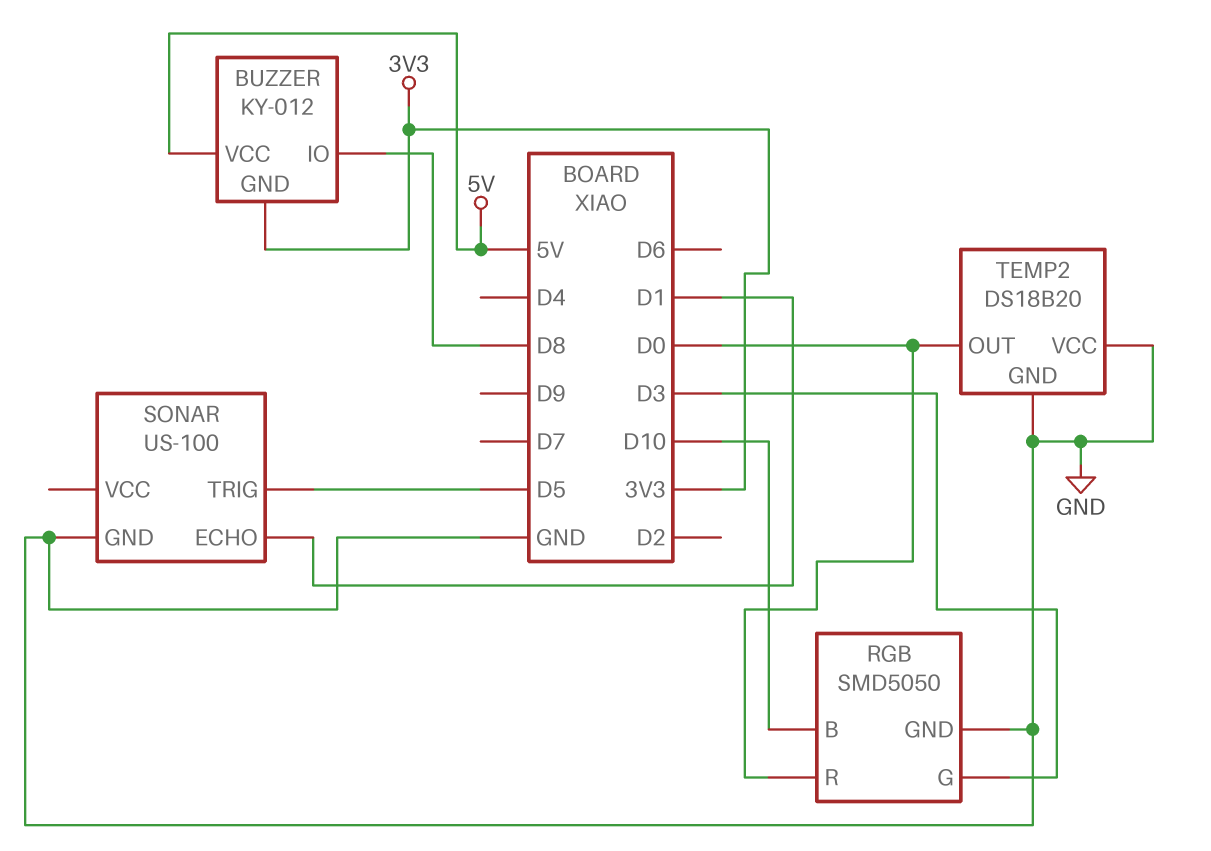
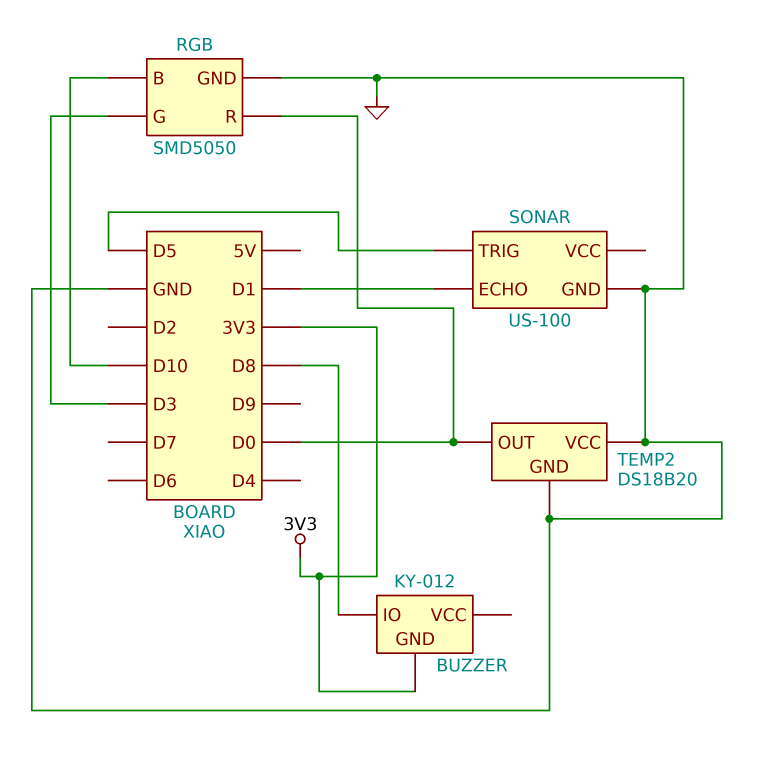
BUZZER pin VCC: 5V -> none

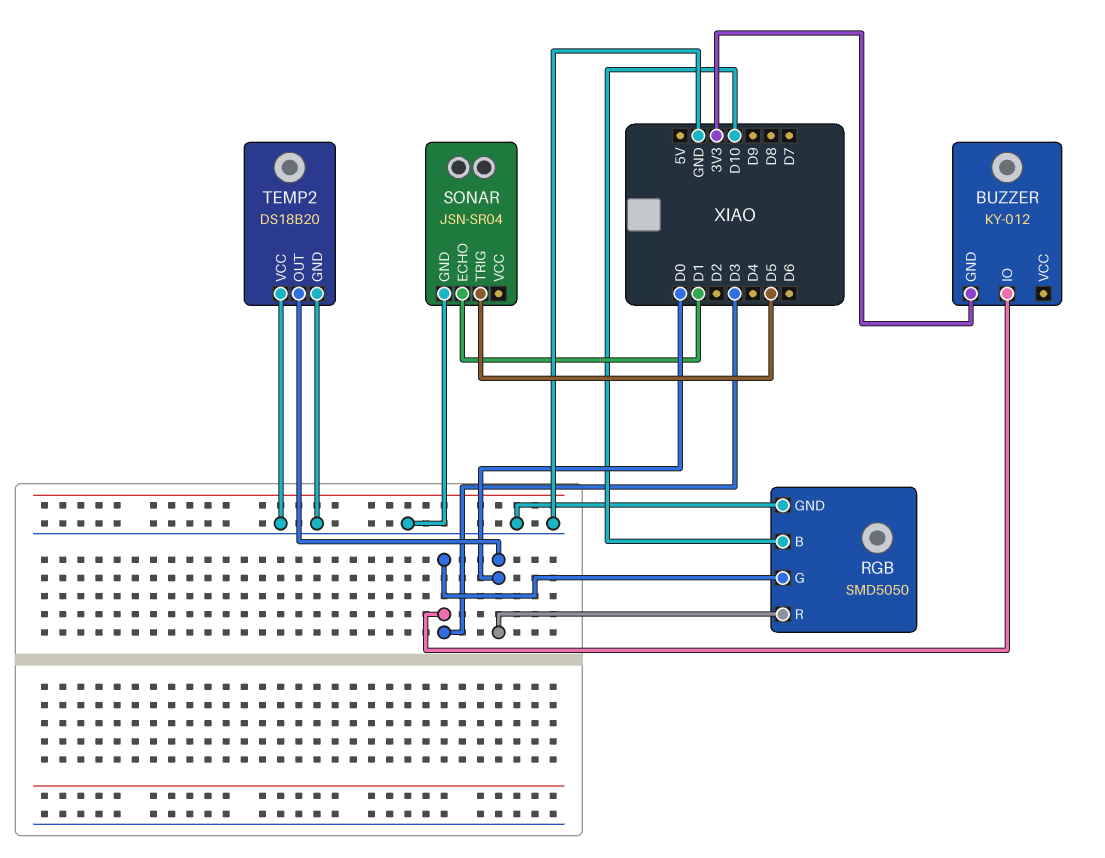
BUZZER pin IO: D8 -> D3
SONAR: US-100 -> JSN-SR04

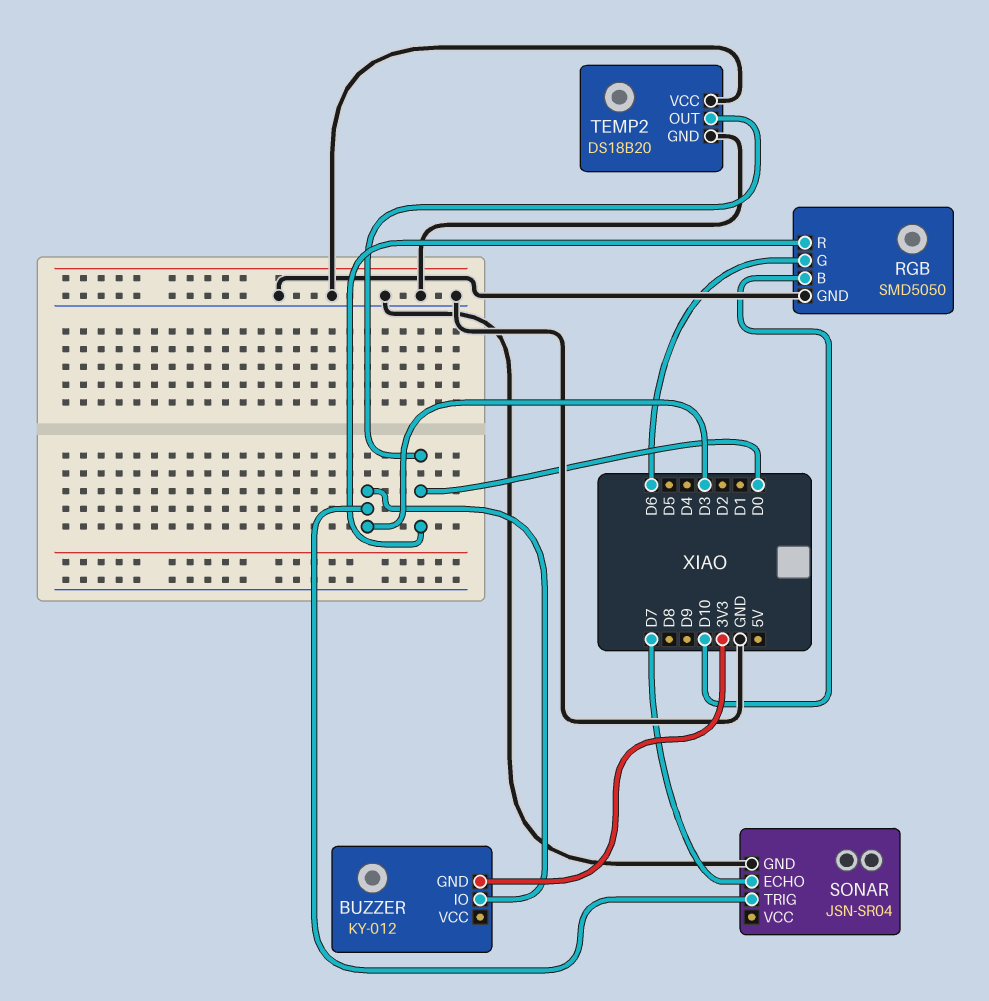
RGB pin G: D3 -> D6
SONAR pin ECHO: D1 -> D7
SONAR pin TRIG: D5 -> D3

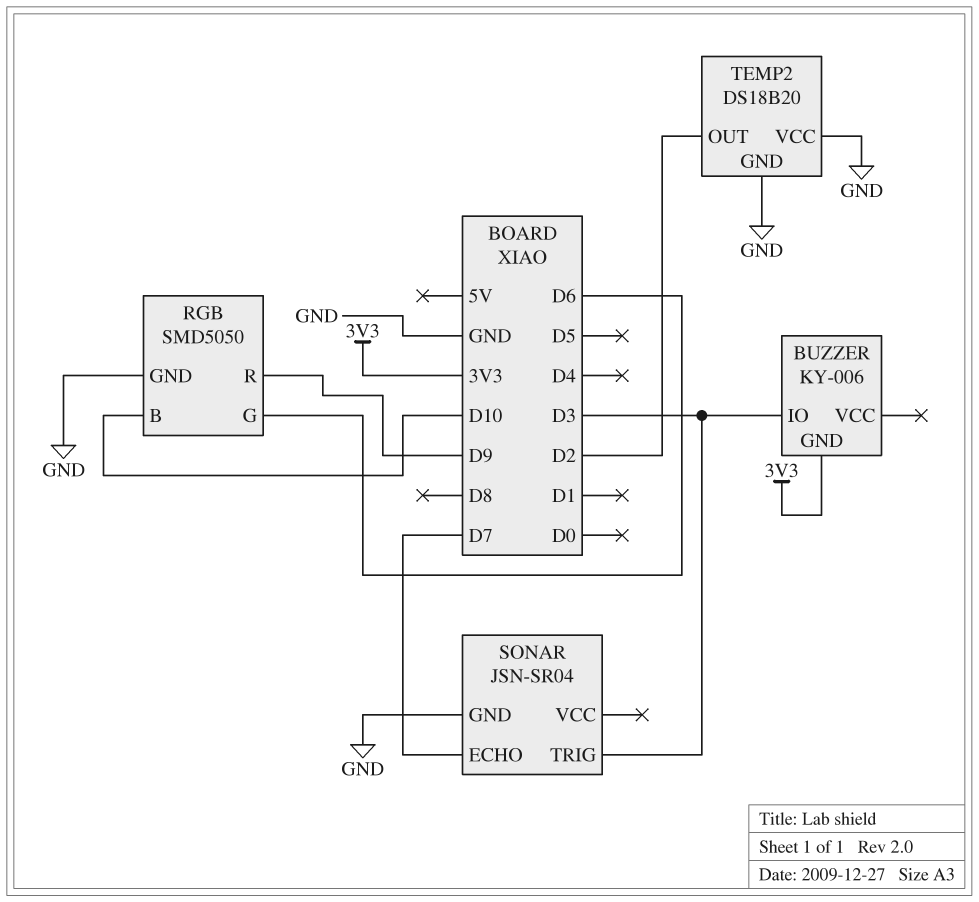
BUZZER: KY-012 -> KY-006
RGB pin R: D0 -> D9
TEMP2 pin OUT: D0 -> D2

